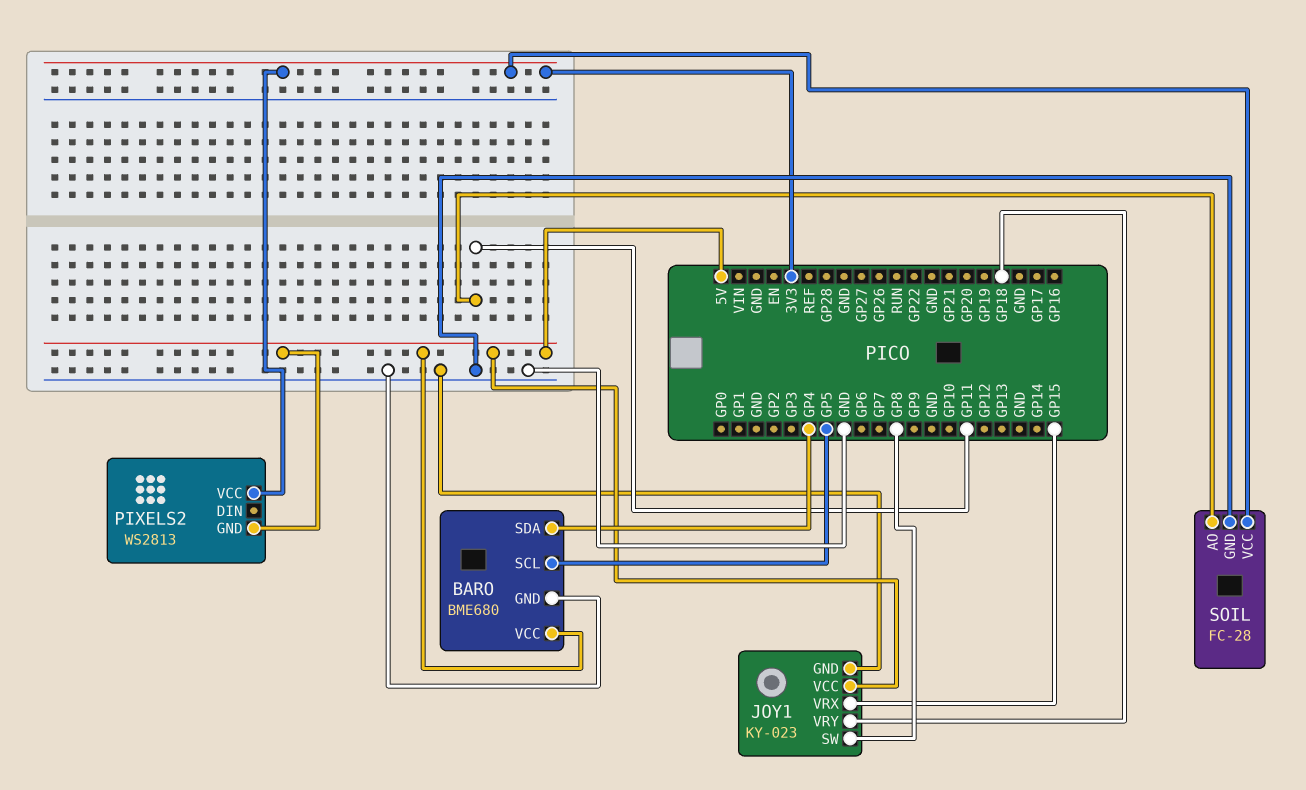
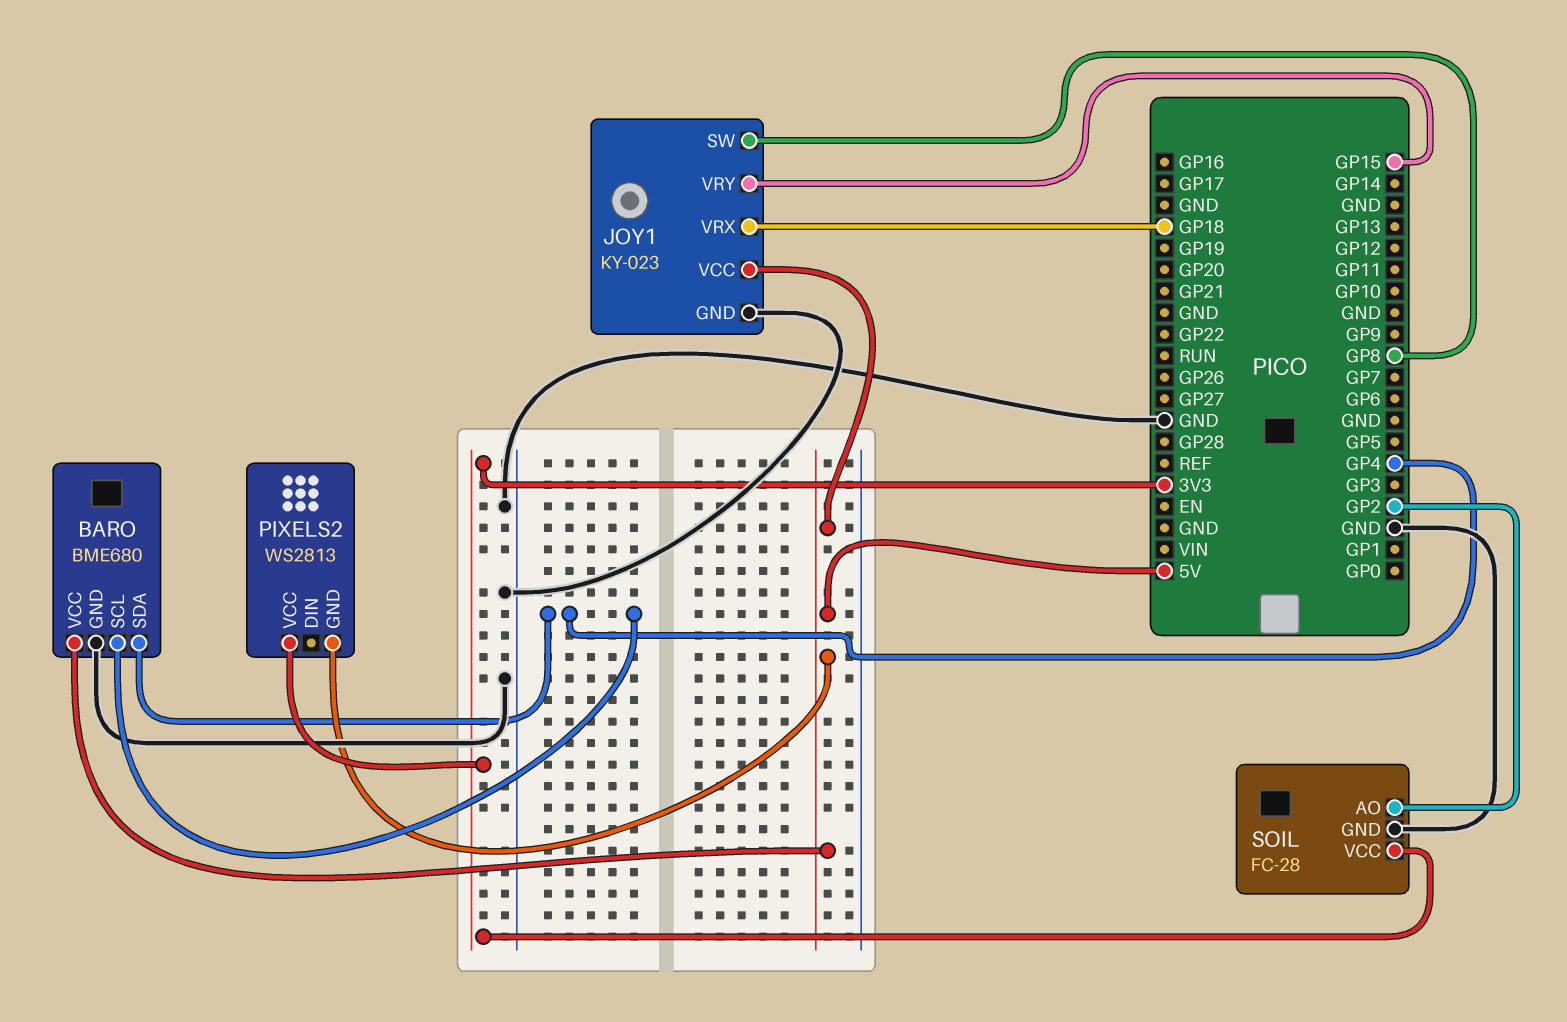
BARO pin SCL: GP5 -> GP4
JOY1 pin VRX: GP15 -> GP18
JOY1 pin VRY: GP18 -> GP15
SOIL pin AO: GP11 -> GP2

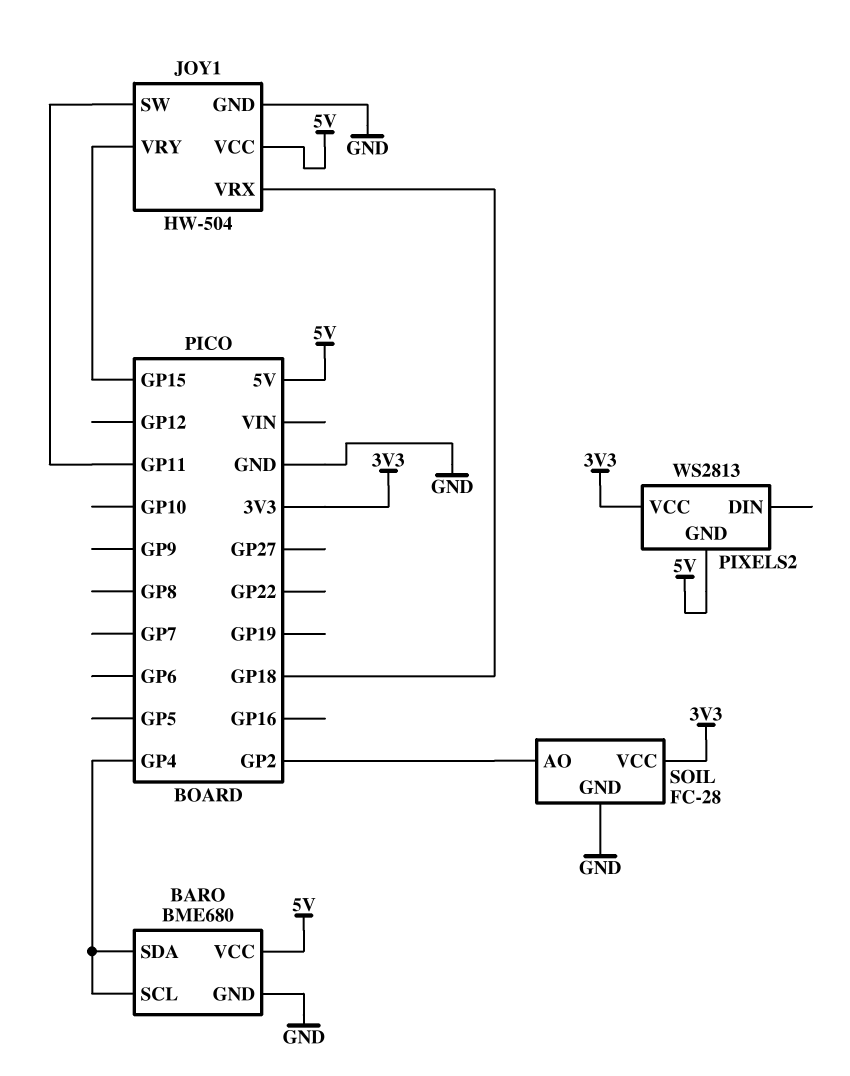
JOY1: KY-023 -> HW-504
JOY1 pin SW: GP8 -> GP11

